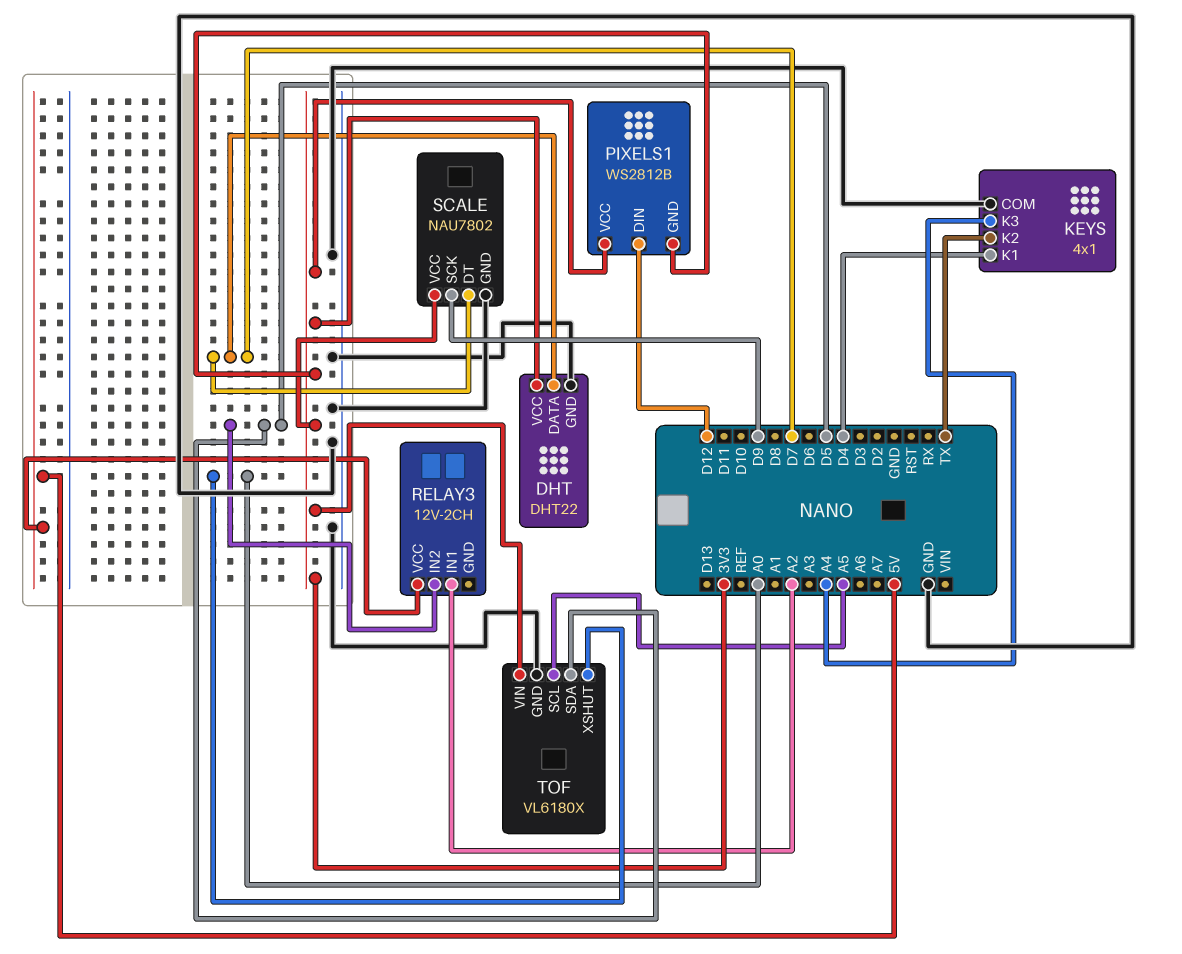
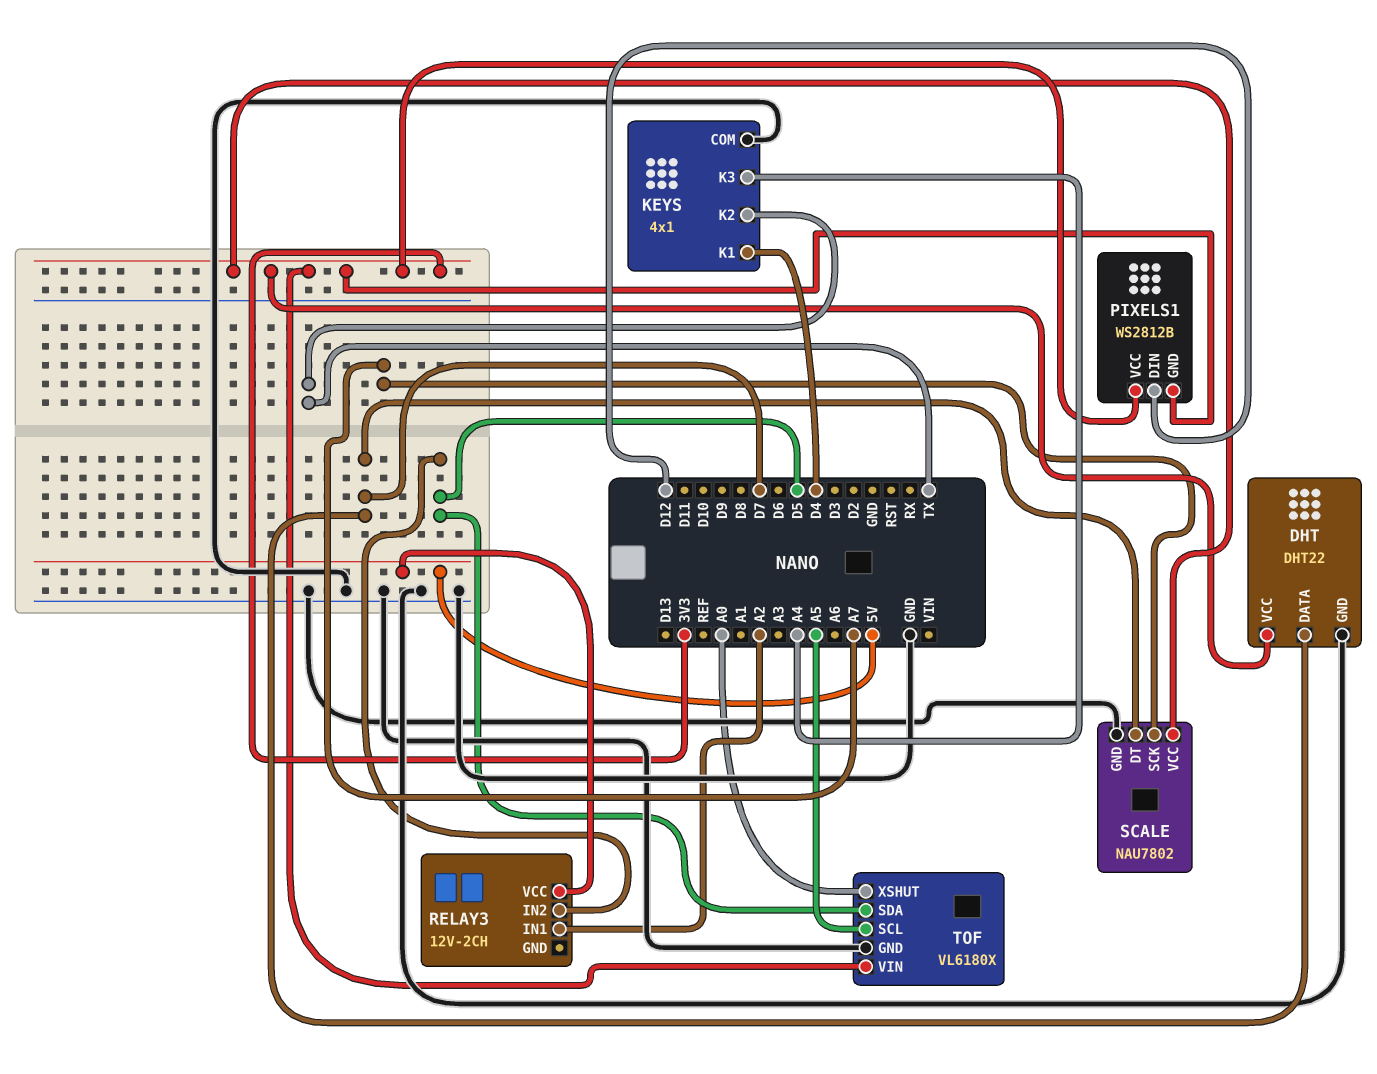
SCALE pin SCK: D9 -> A7

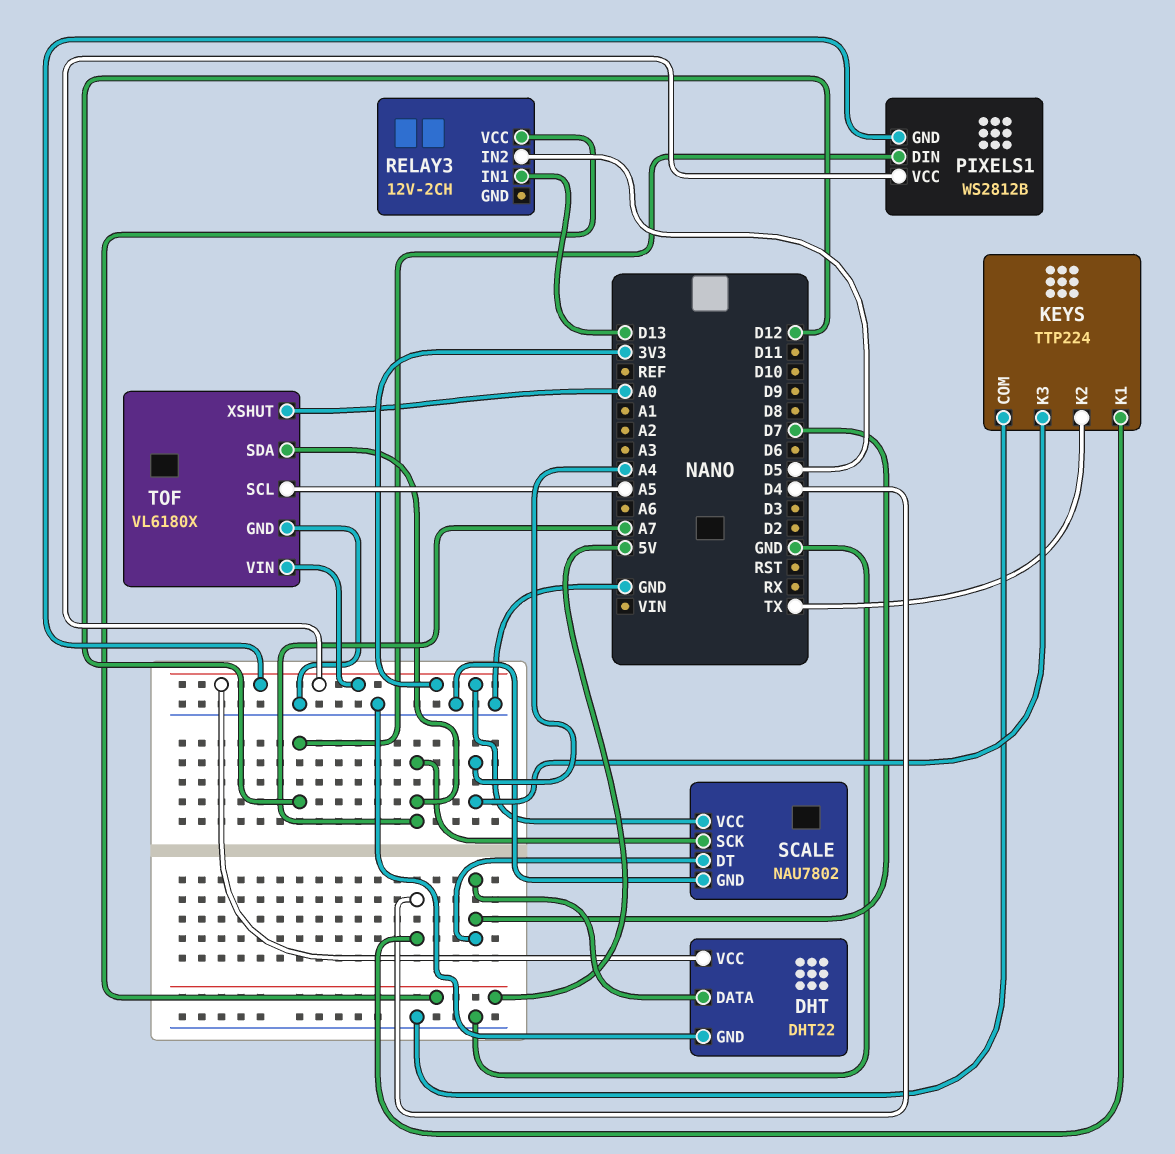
KEYS: 4x1 -> TTP224
RELAY3 pin IN1: A2 -> D13
TOF pin SDA: D5 -> A7

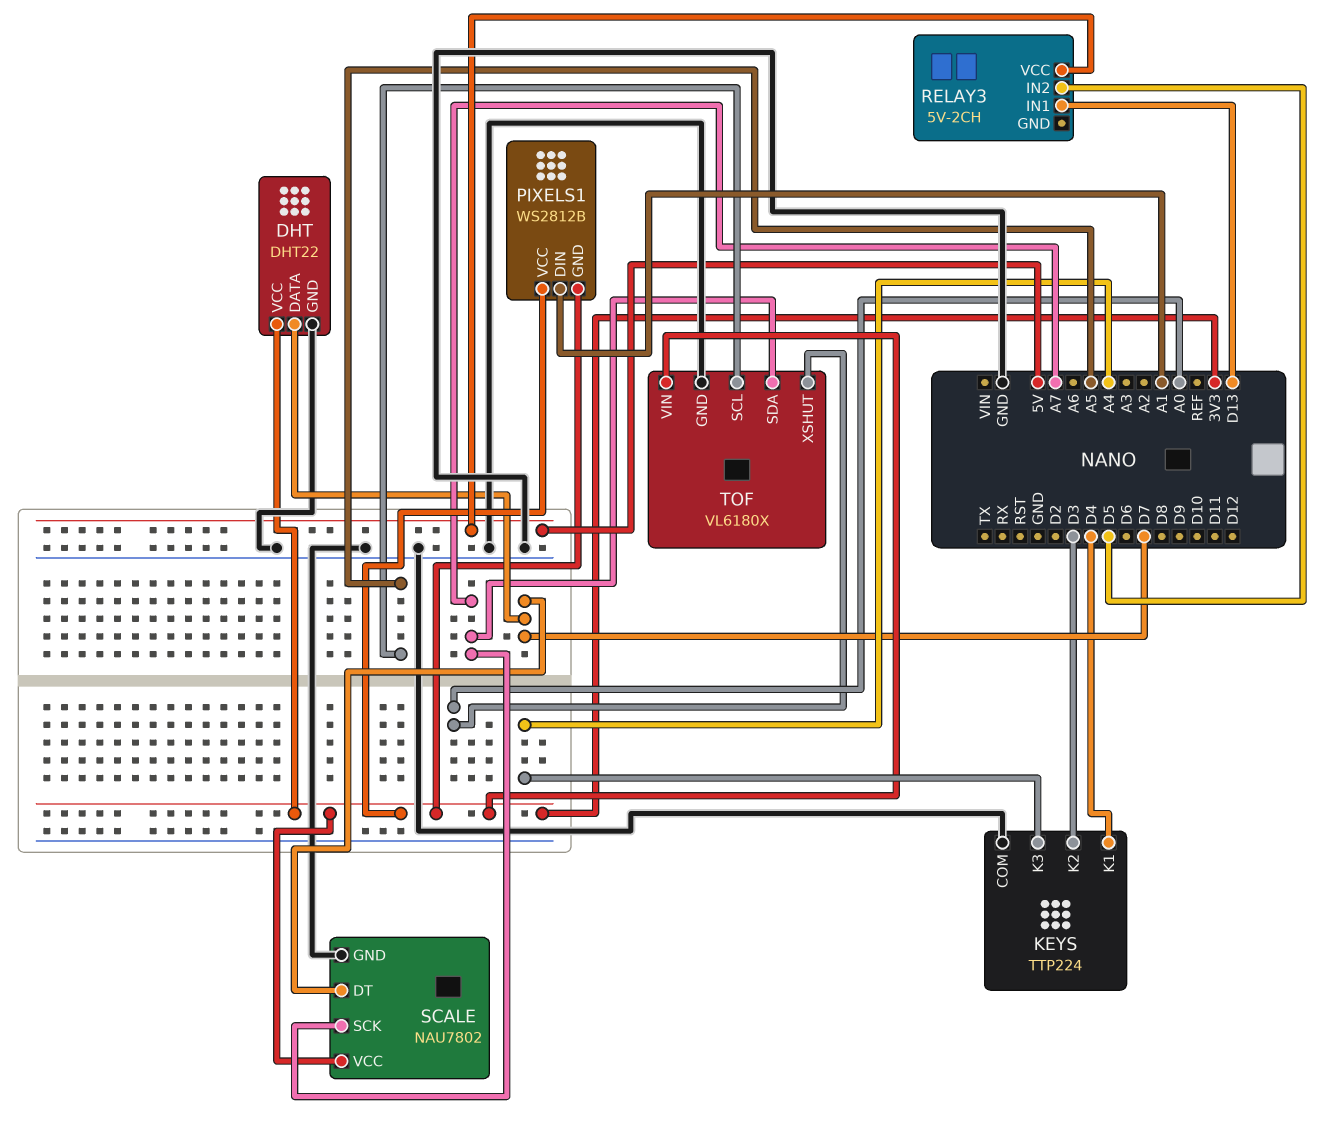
KEYS pin K2: TX -> D3
PIXELS1 pin DIN: D12 -> A1
RELAY3: 12V-2CH -> 5V-2CH

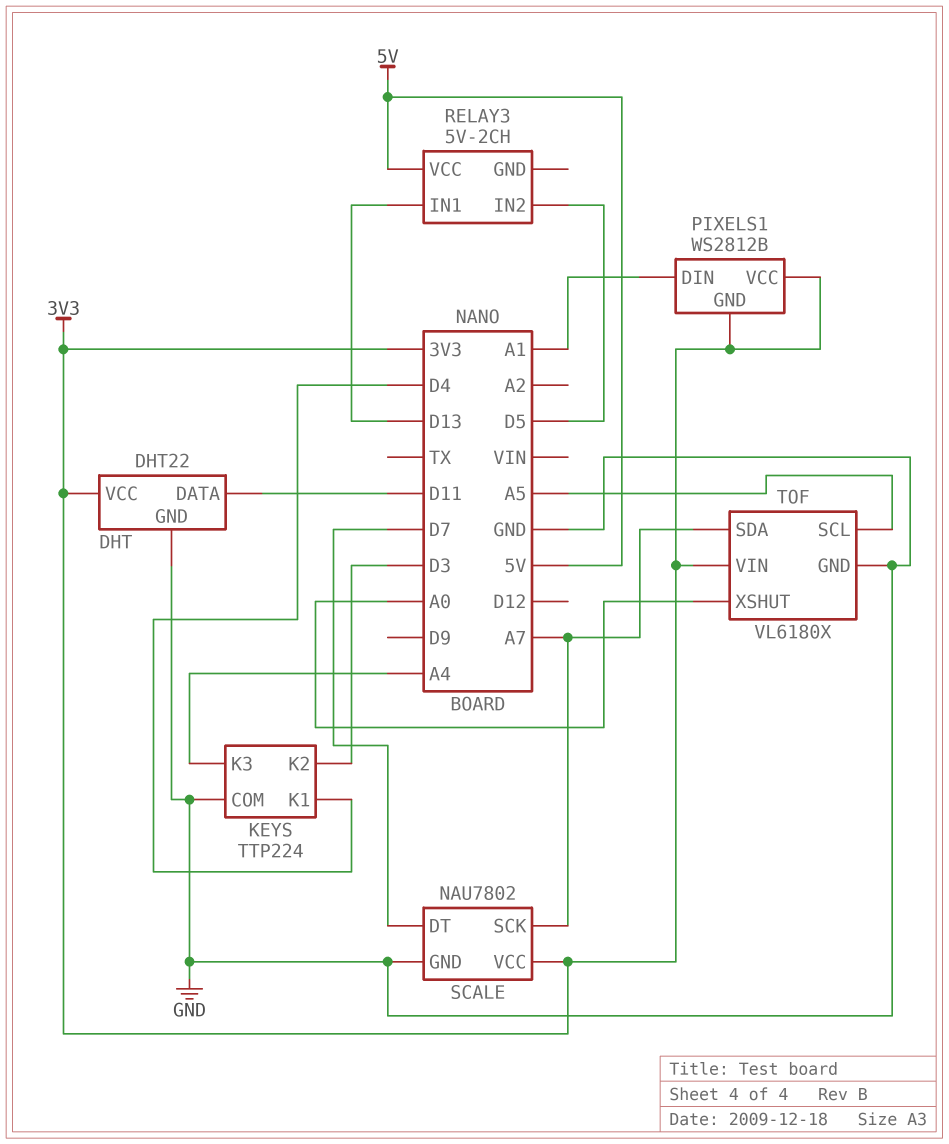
DHT pin DATA: D7 -> D11

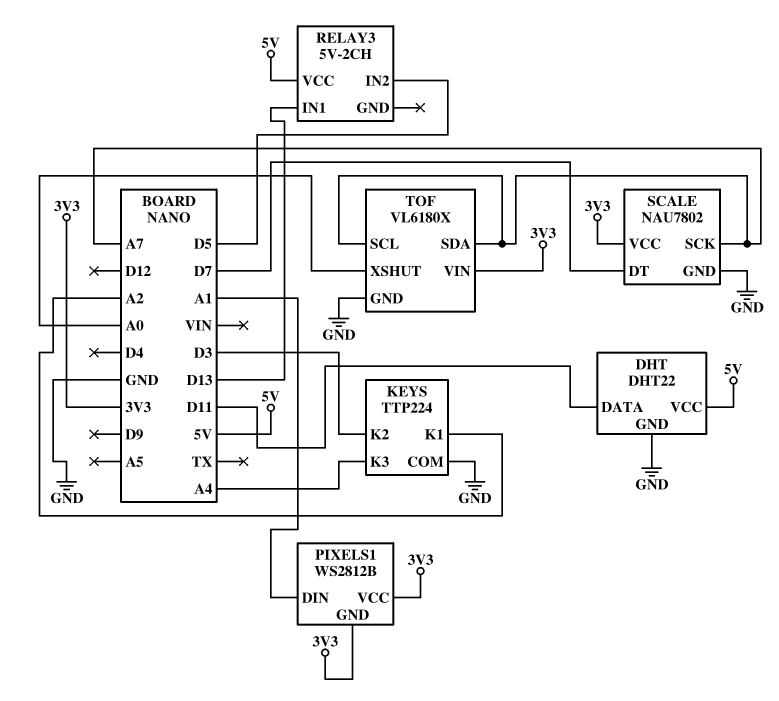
DHT pin VCC: 3V3 -> 5V
KEYS pin K1: D4 -> A2
TOF pin SCL: A5 -> A7

